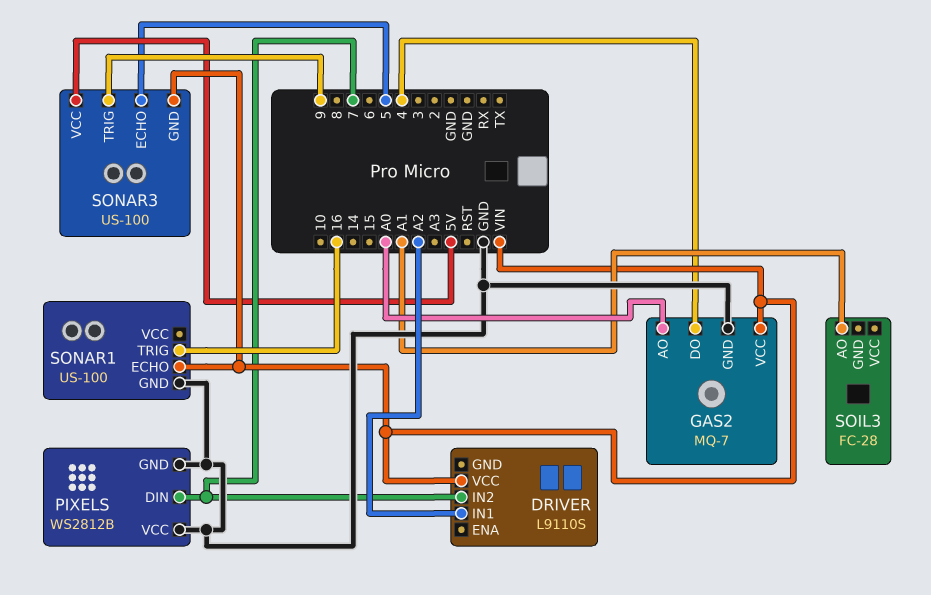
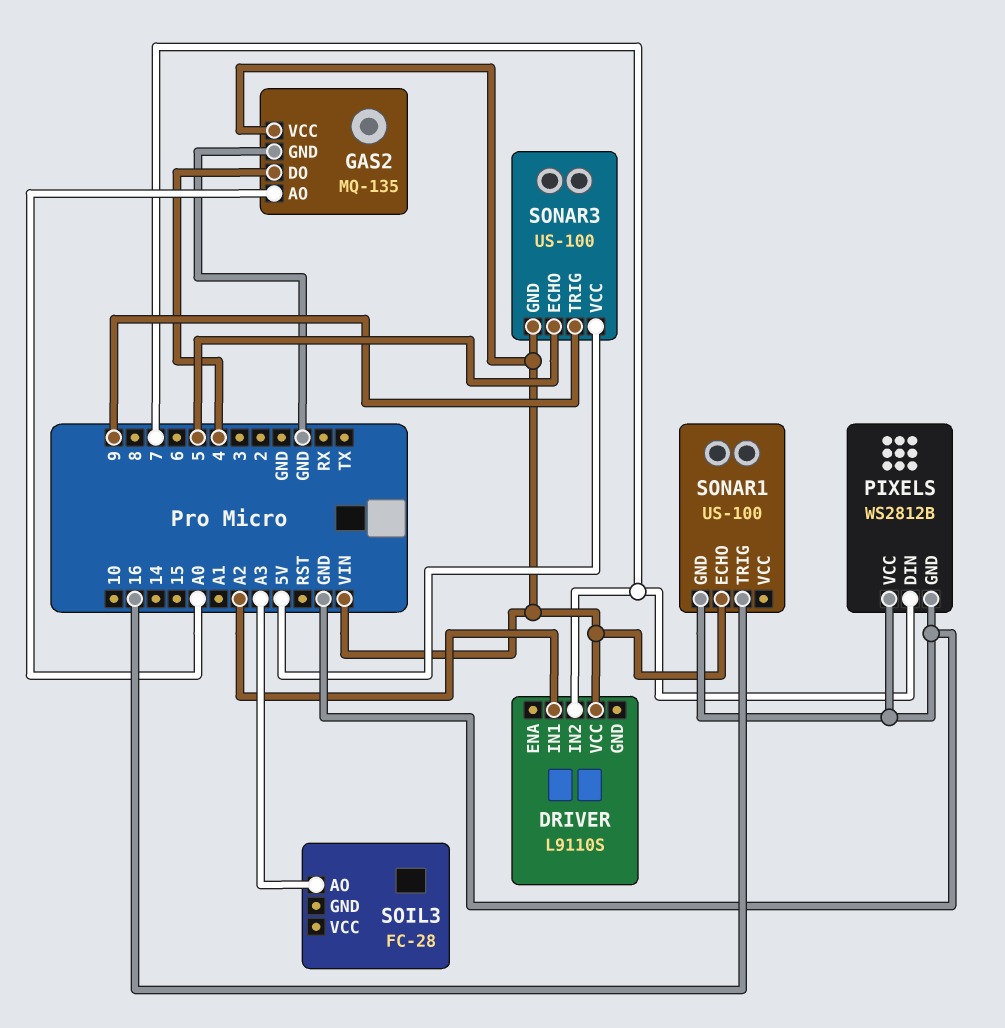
GAS2: MQ-7 -> MQ-135
SOIL3 pin AO: A1 -> A3

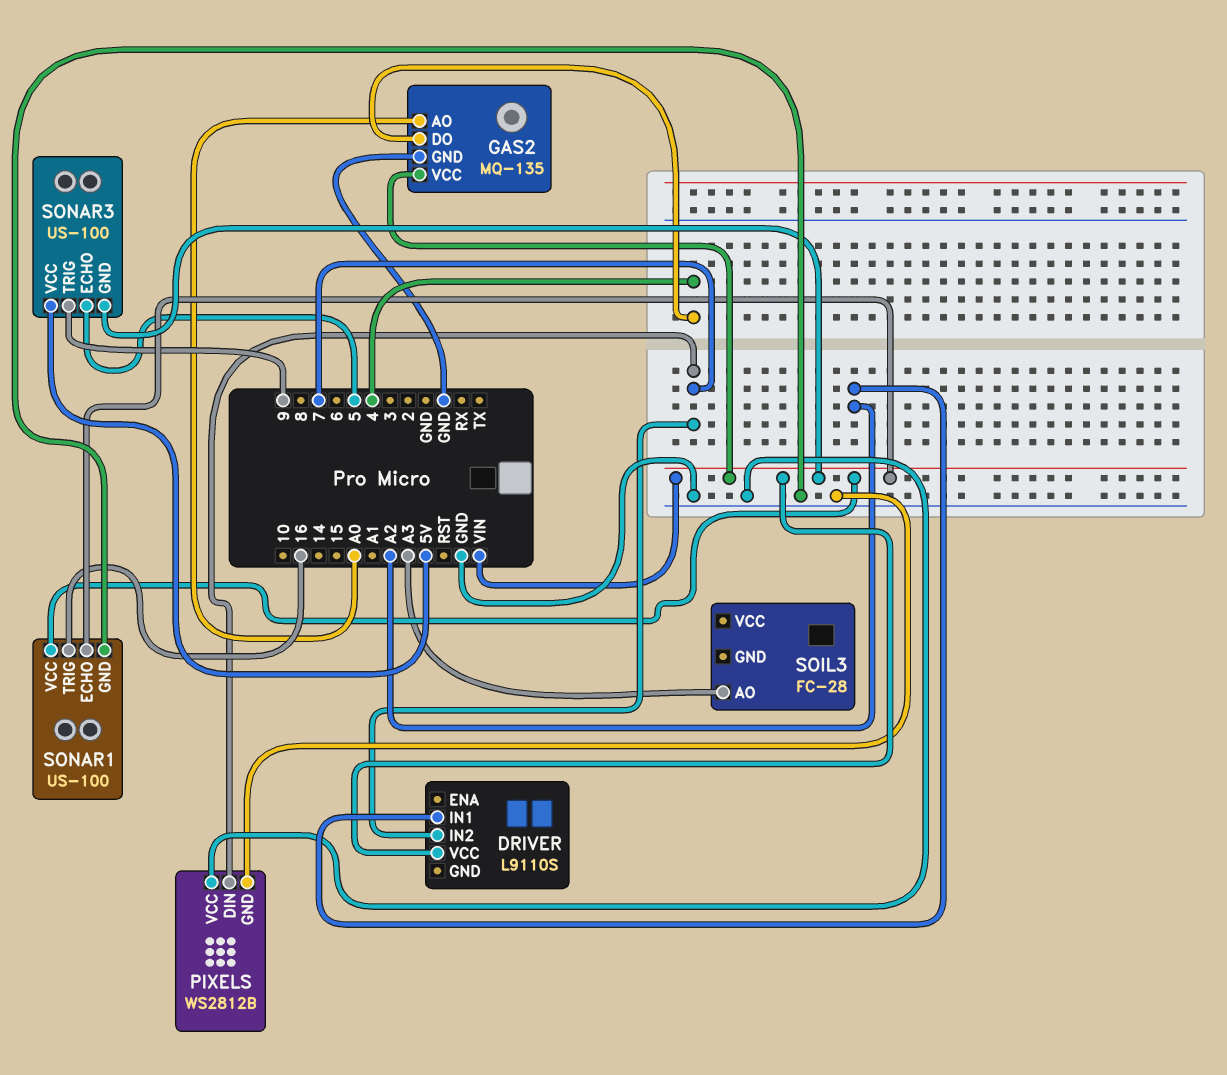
SONAR1 pin VCC: none -> VIN

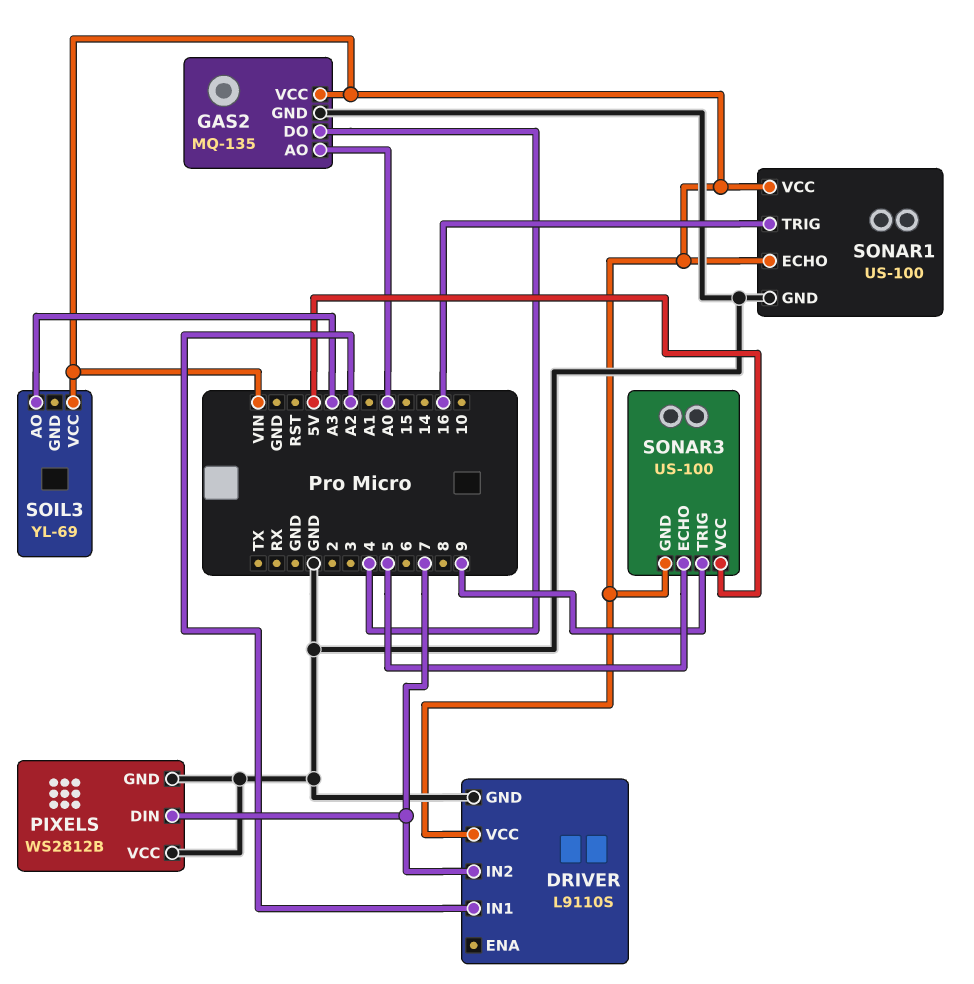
DRIVER pin GND: none -> GND
SOIL3: FC-28 -> YL-69
SOIL3 pin VCC: none -> VIN

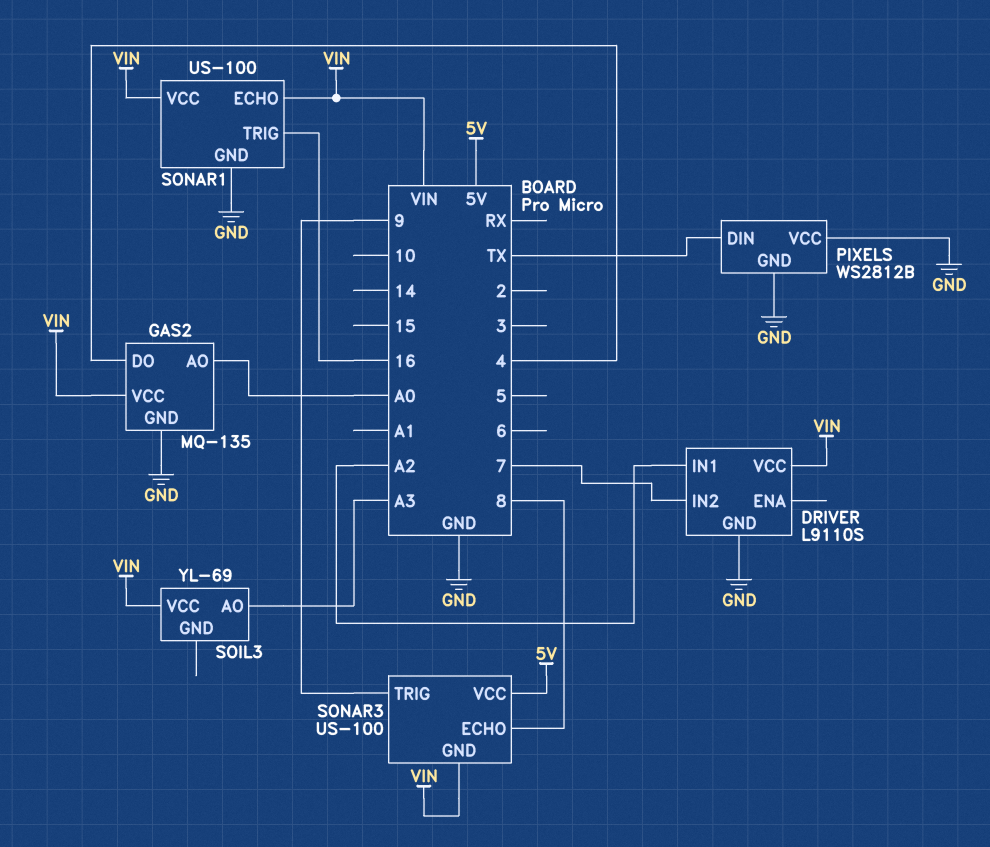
PIXELS pin DIN: 7 -> TX
SONAR3 pin ECHO: 5 -> 8

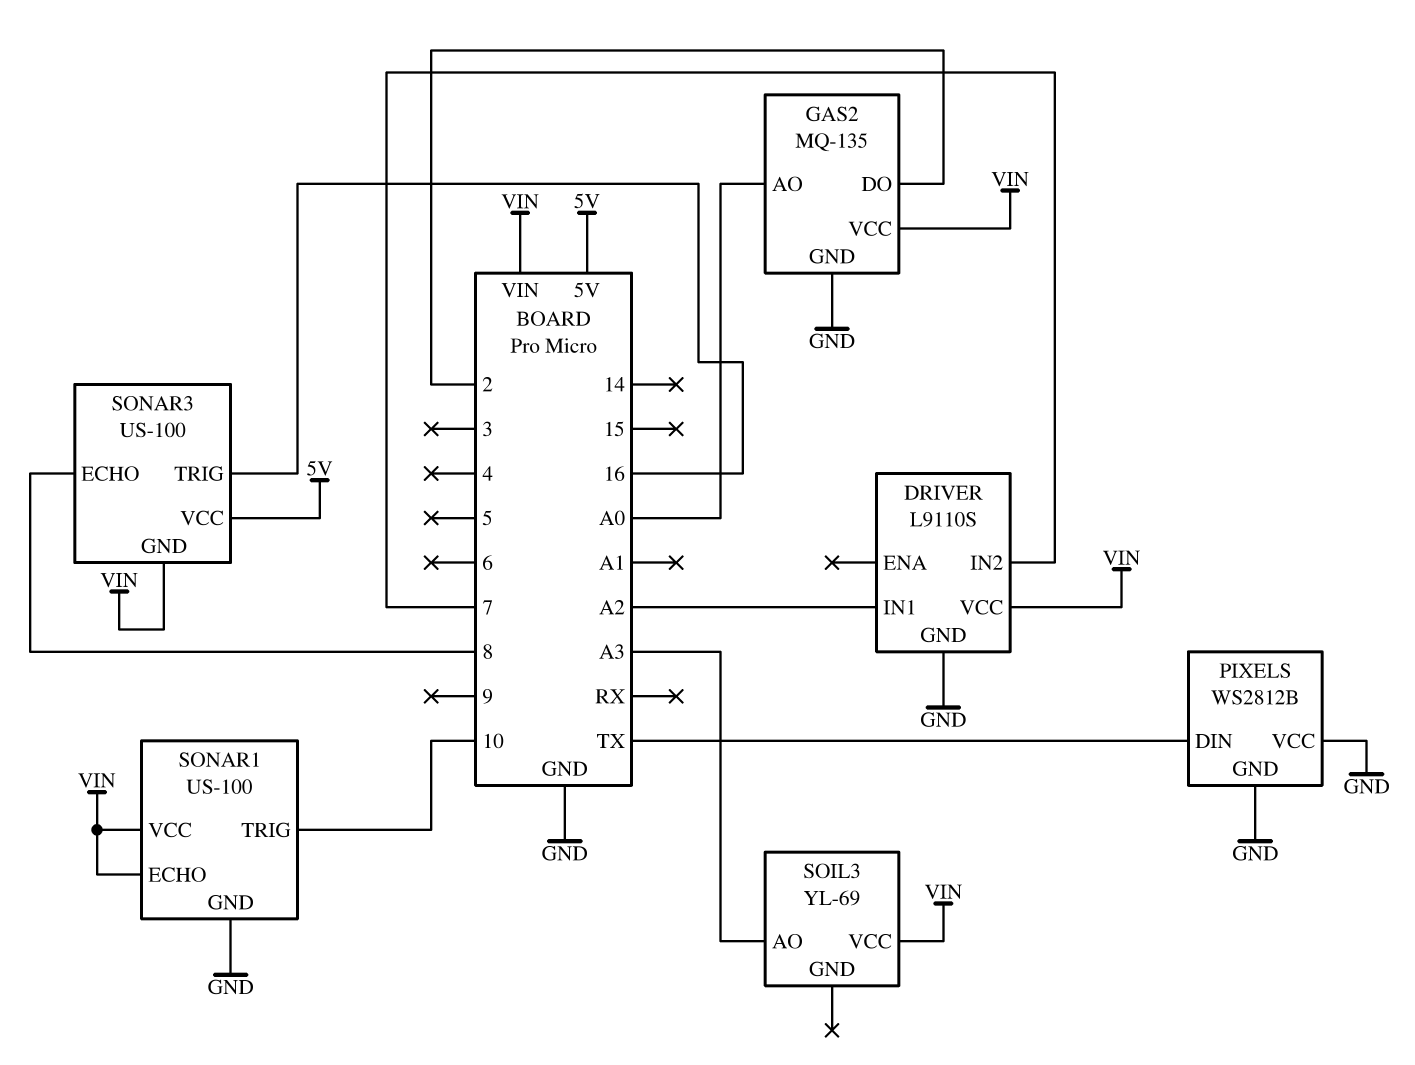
GAS2 pin DO: 4 -> 2
SONAR1 pin TRIG: 16 -> 10
SONAR3 pin TRIG: 9 -> 16

